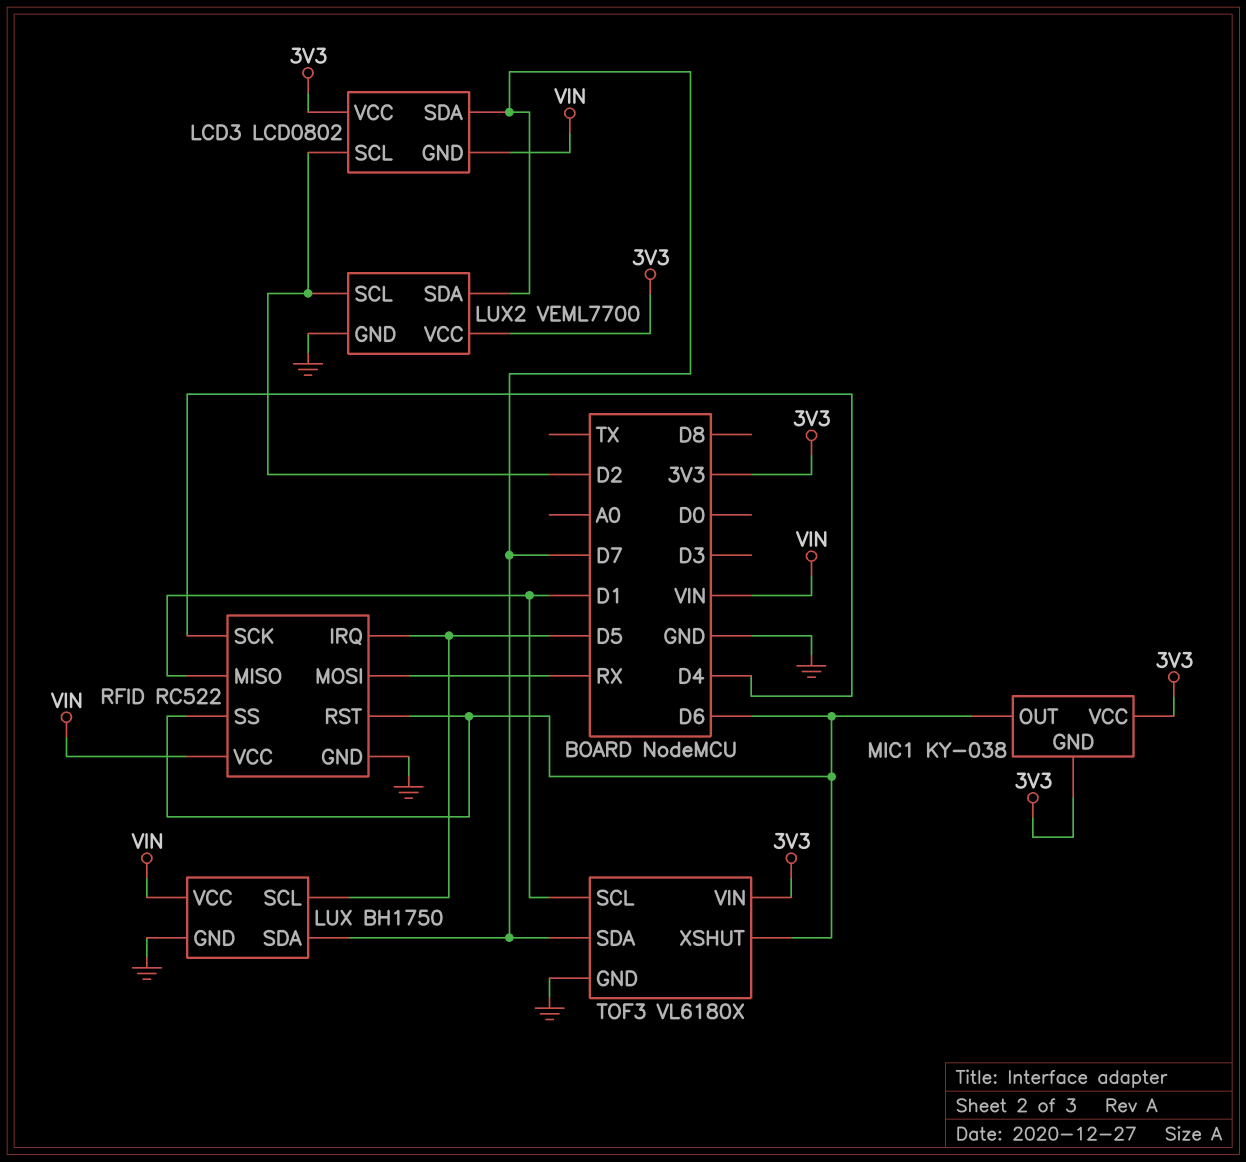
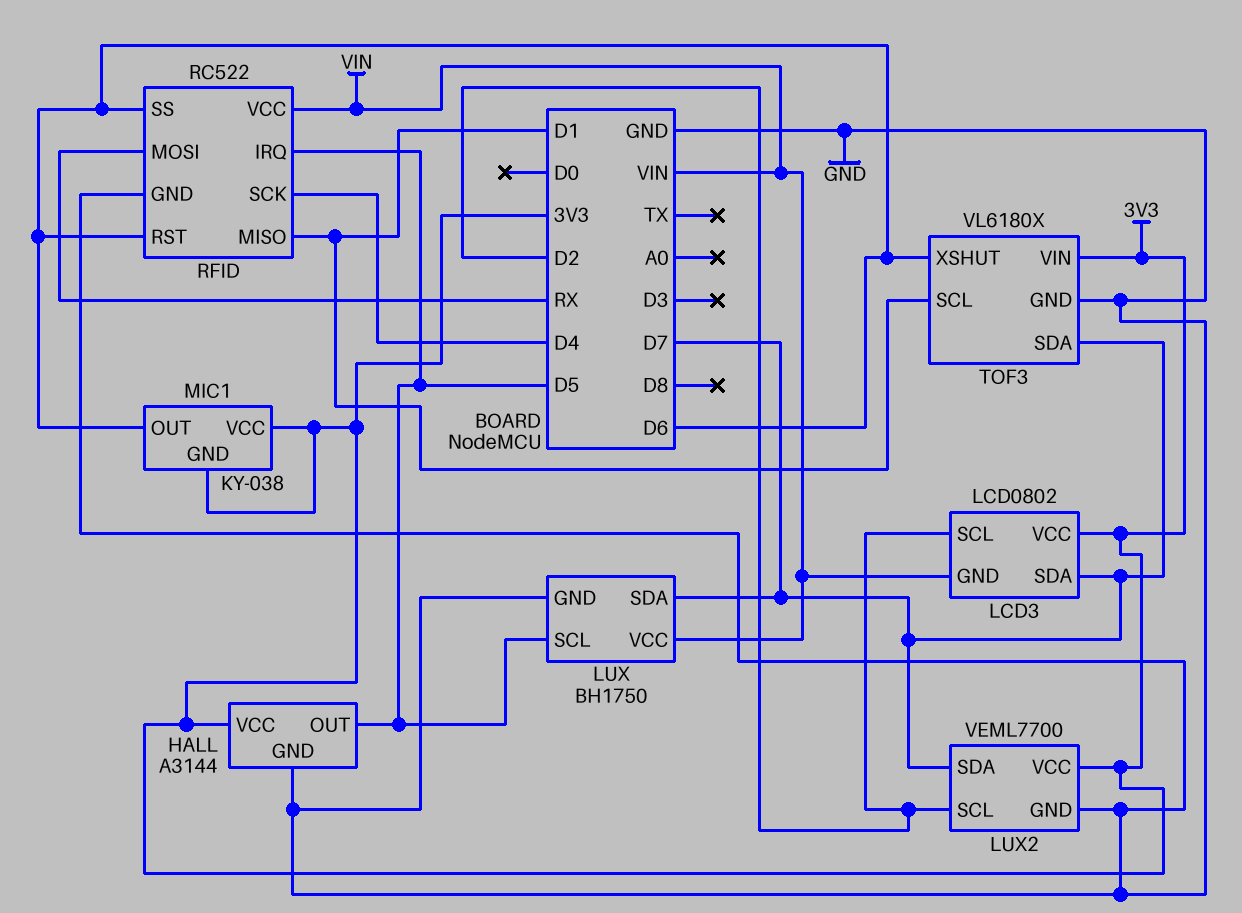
HALL: none -> A3144
HALL pin GND: none -> GND
HALL pin OUT: none -> D5
HALL pin VCC: none -> 3V3

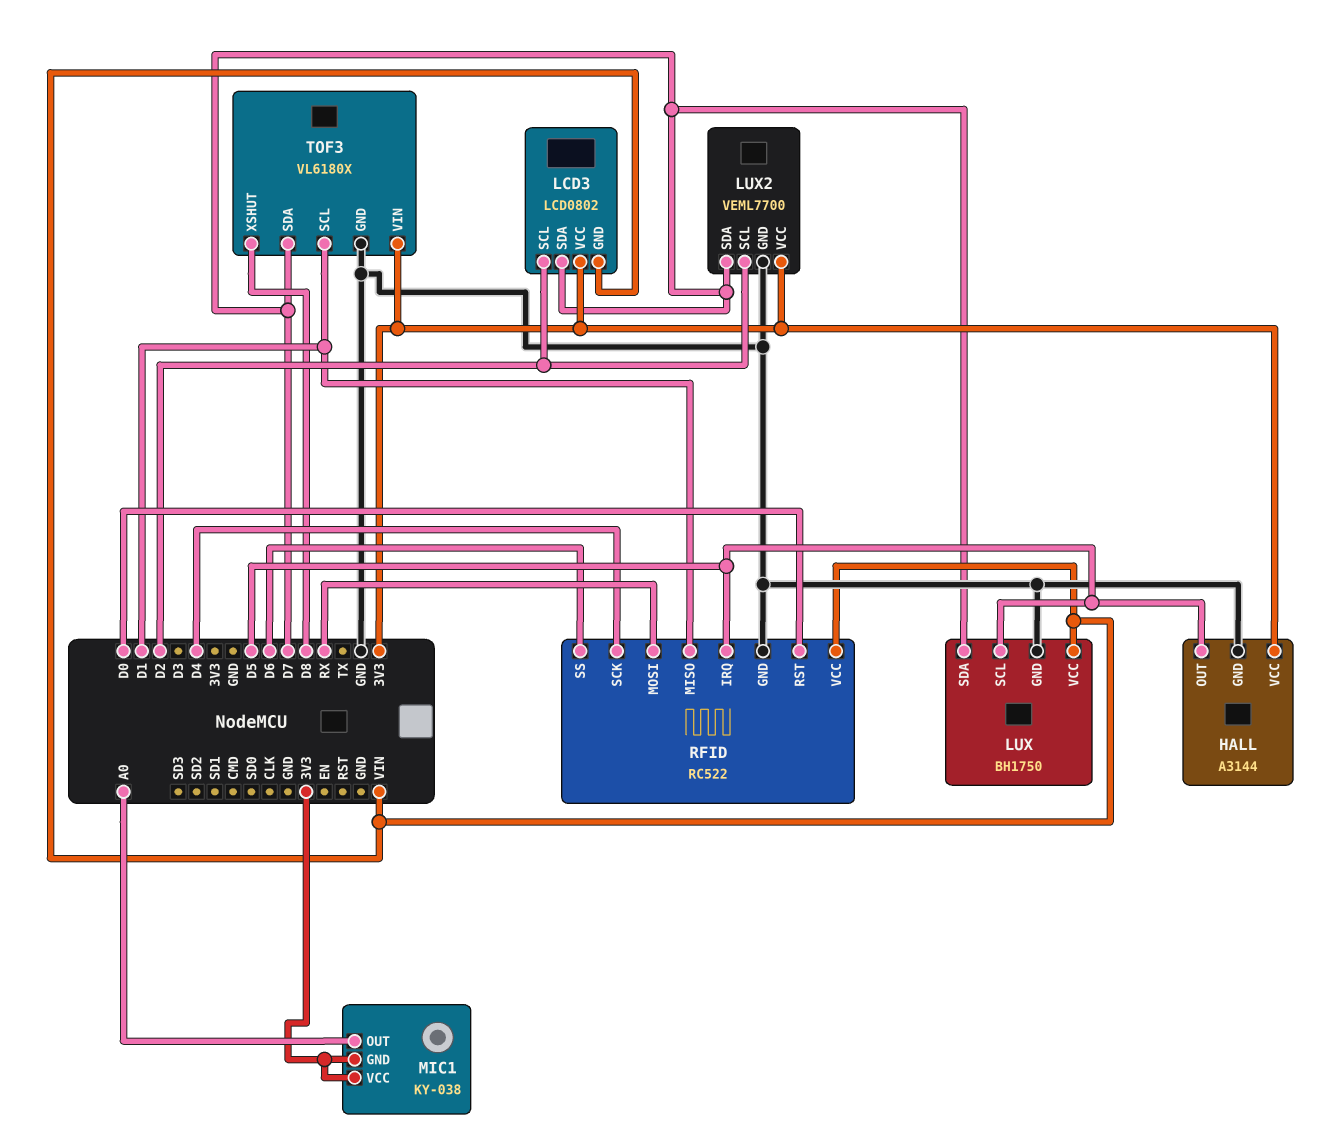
MIC1 pin OUT: D6 -> A0
RFID pin RST: D6 -> D0
TOF3 pin XSHUT: D6 -> D8

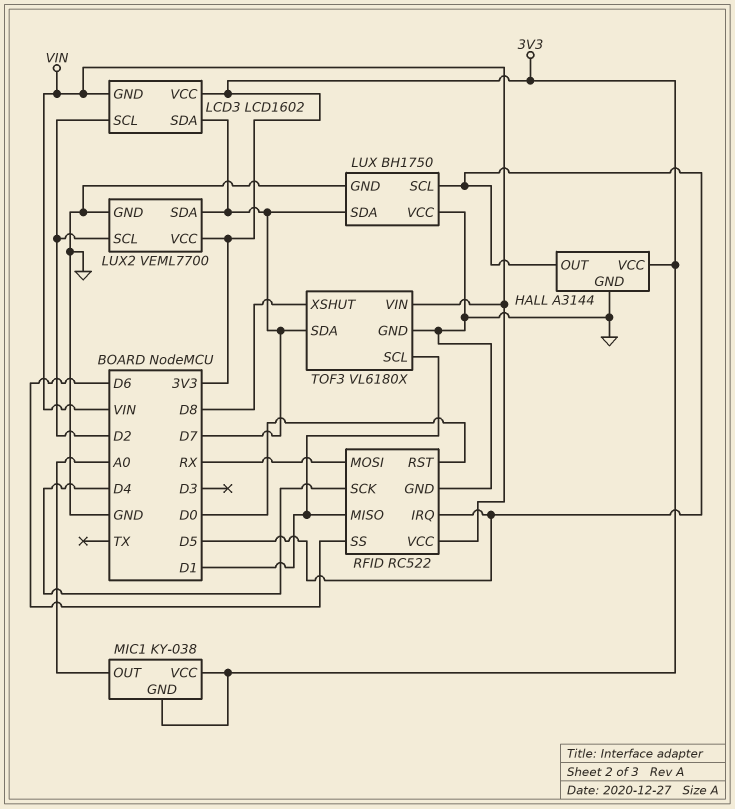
LCD3: LCD0802 -> LCD1602
LUX pin VCC: VIN -> GND
TOF3 pin VIN: 3V3 -> VIN

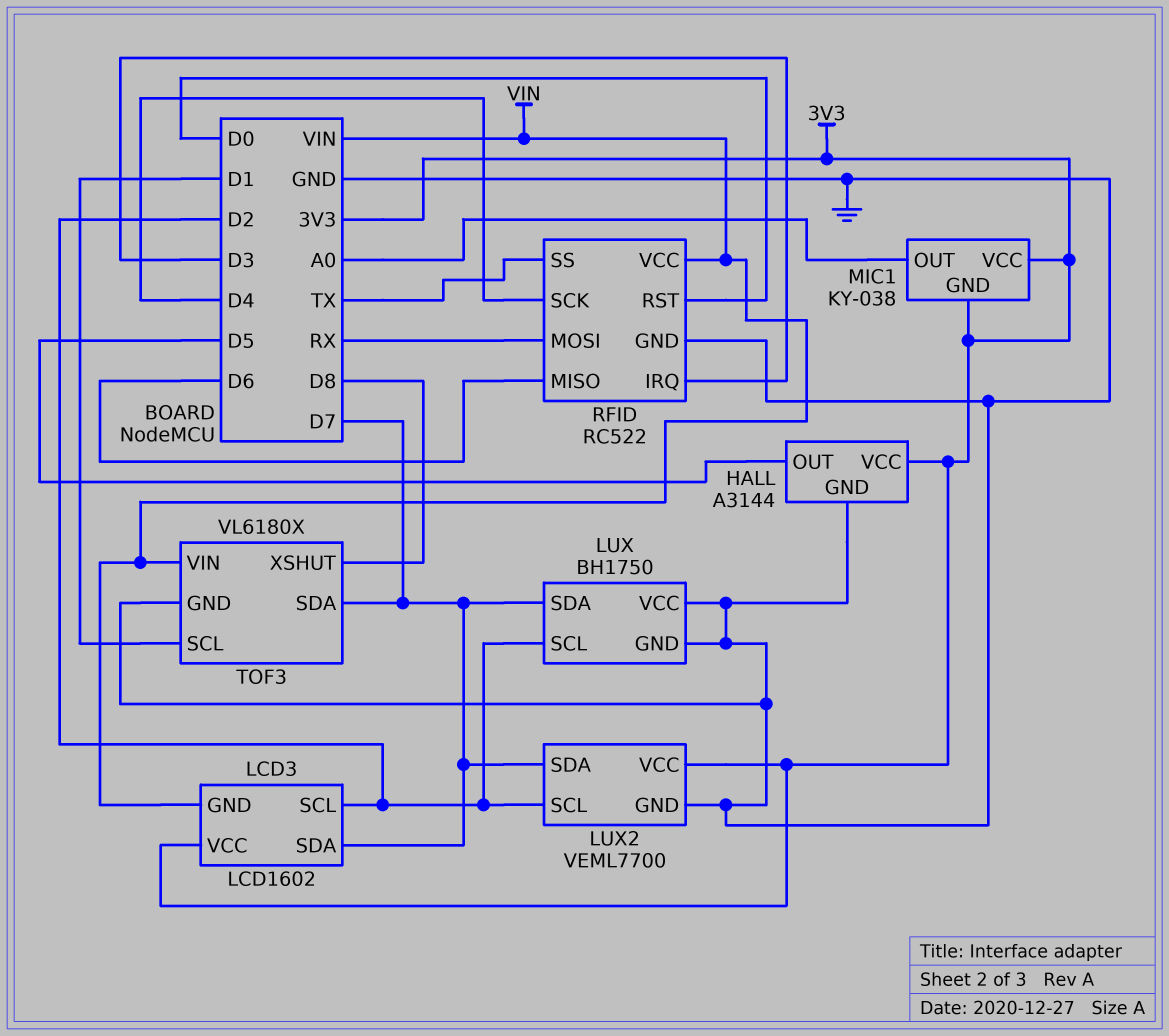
LUX pin SCL: D5 -> D2
RFID pin IRQ: D5 -> D3
RFID pin MISO: D1 -> D6
RFID pin SS: D6 -> TX

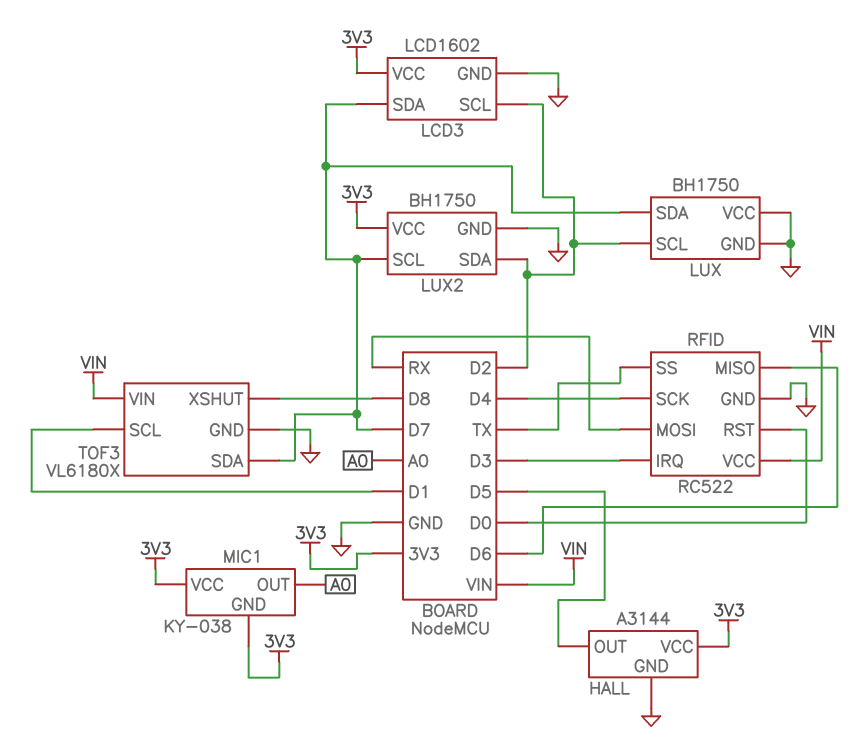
LCD3 pin GND: VIN -> GND
LUX2: VEML7700 -> BH1750
LUX2 pin SCL: D2 -> D7
LUX2 pin SDA: D7 -> D2

